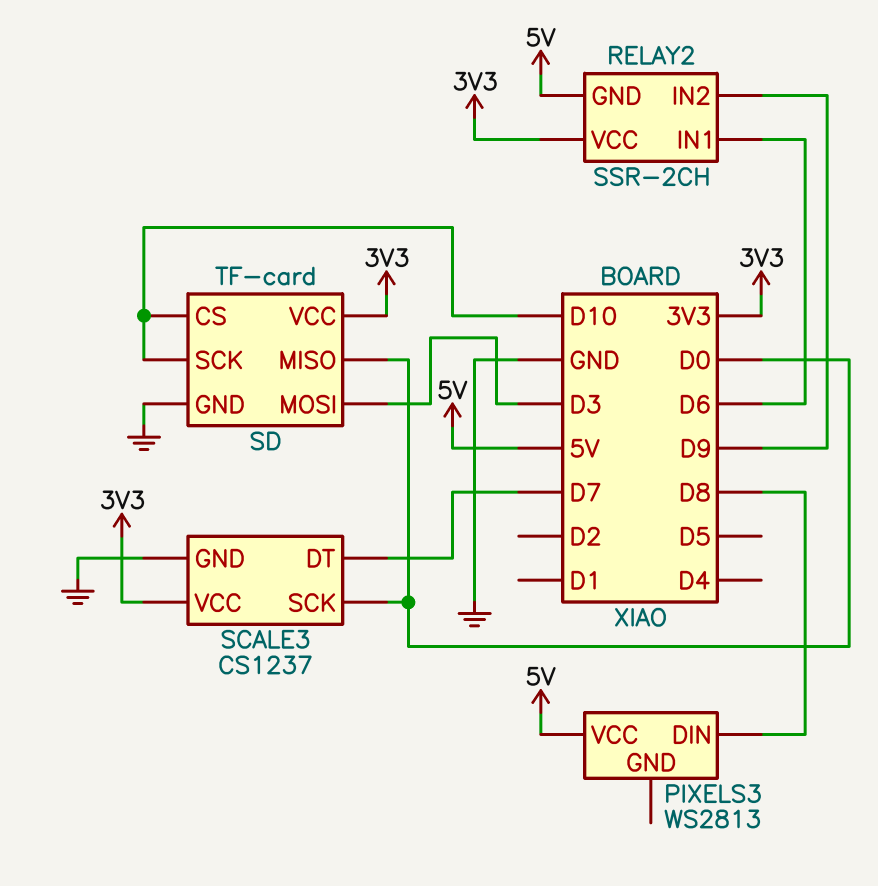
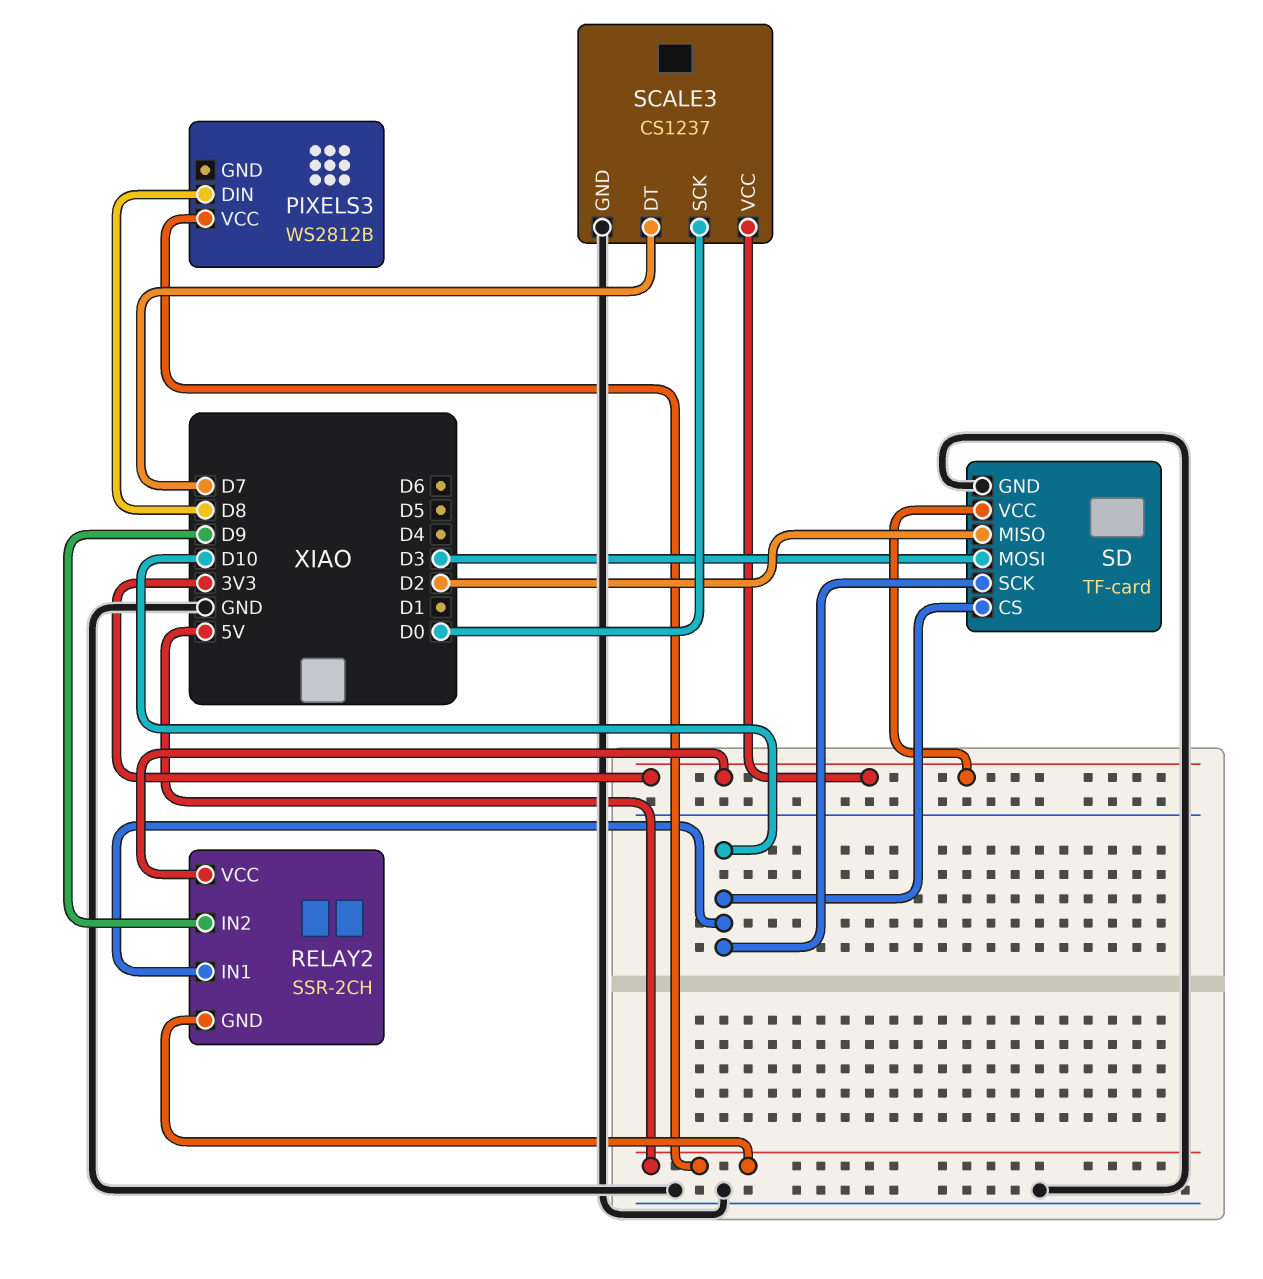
PIXELS3: WS2813 -> WS2812B
RELAY2 pin IN1: D6 -> D10
SD pin MISO: D0 -> D2

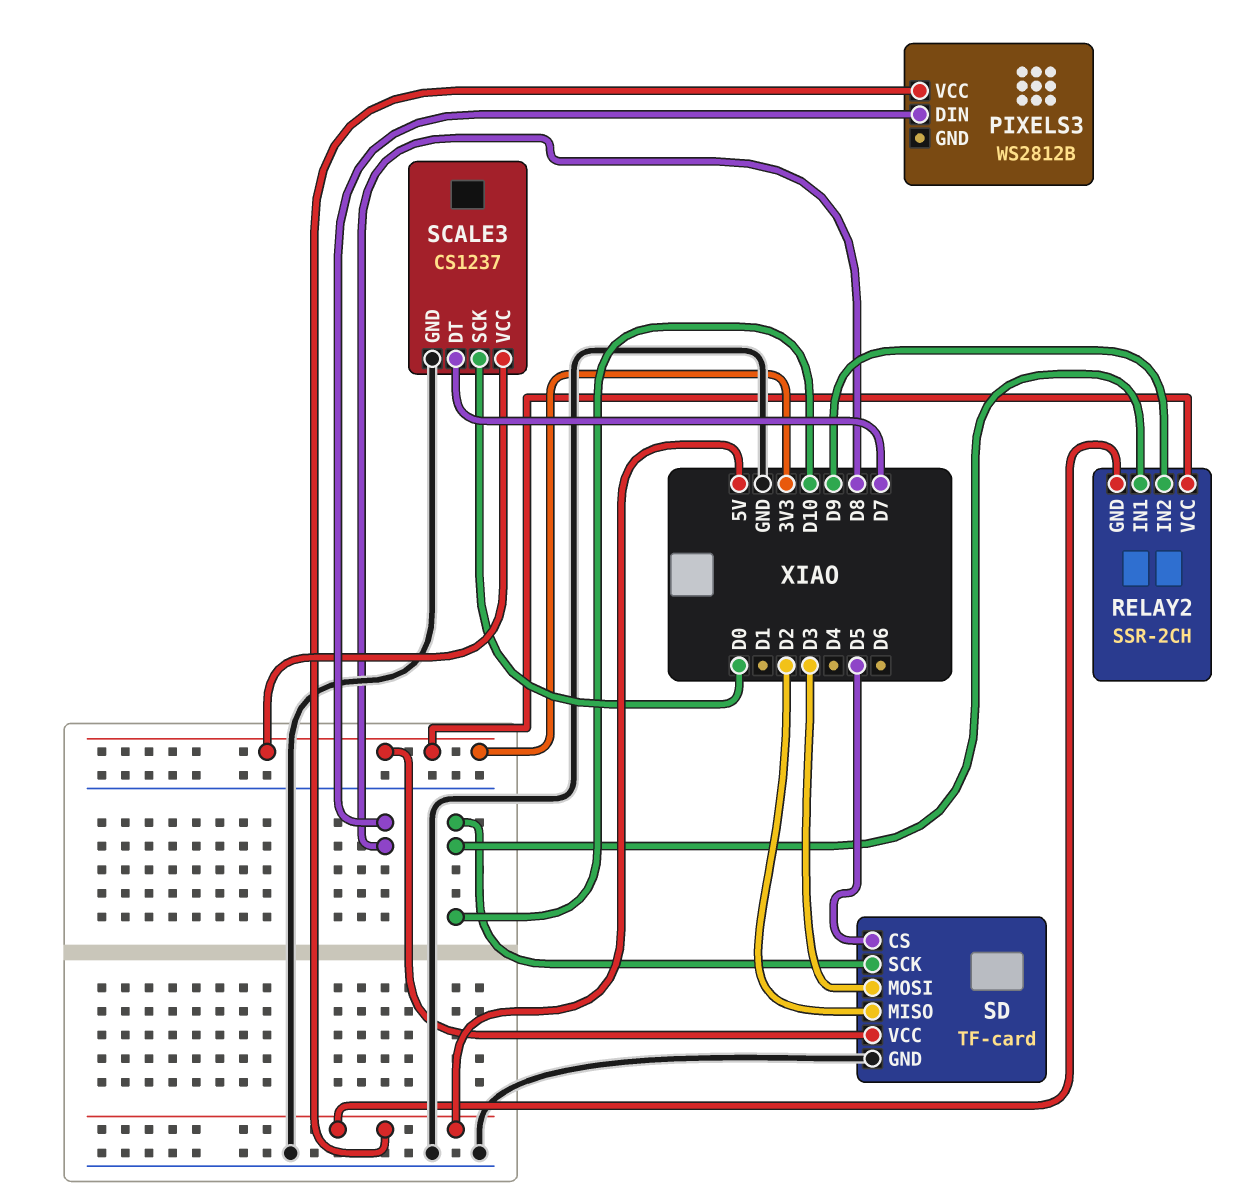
SD pin CS: D10 -> D5

